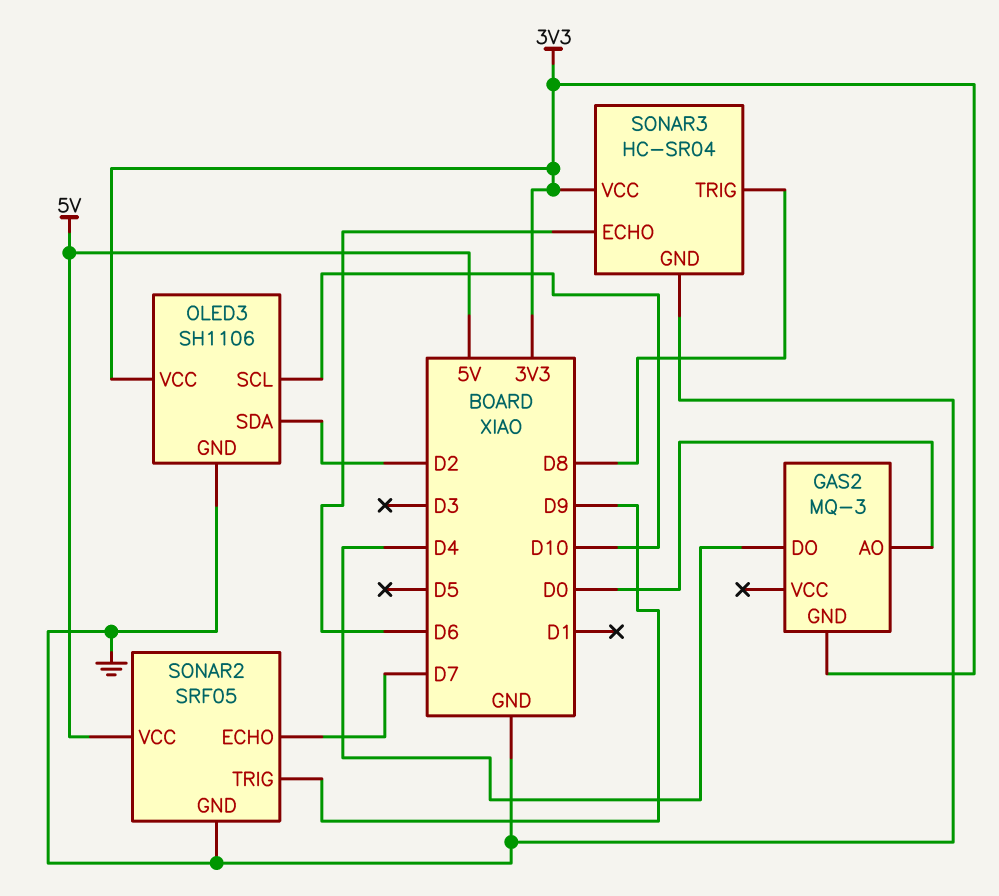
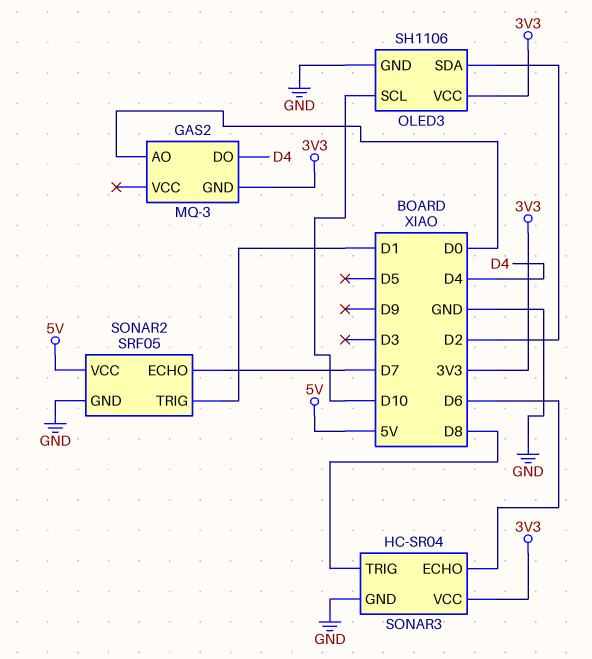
SONAR2 pin TRIG: D9 -> D1

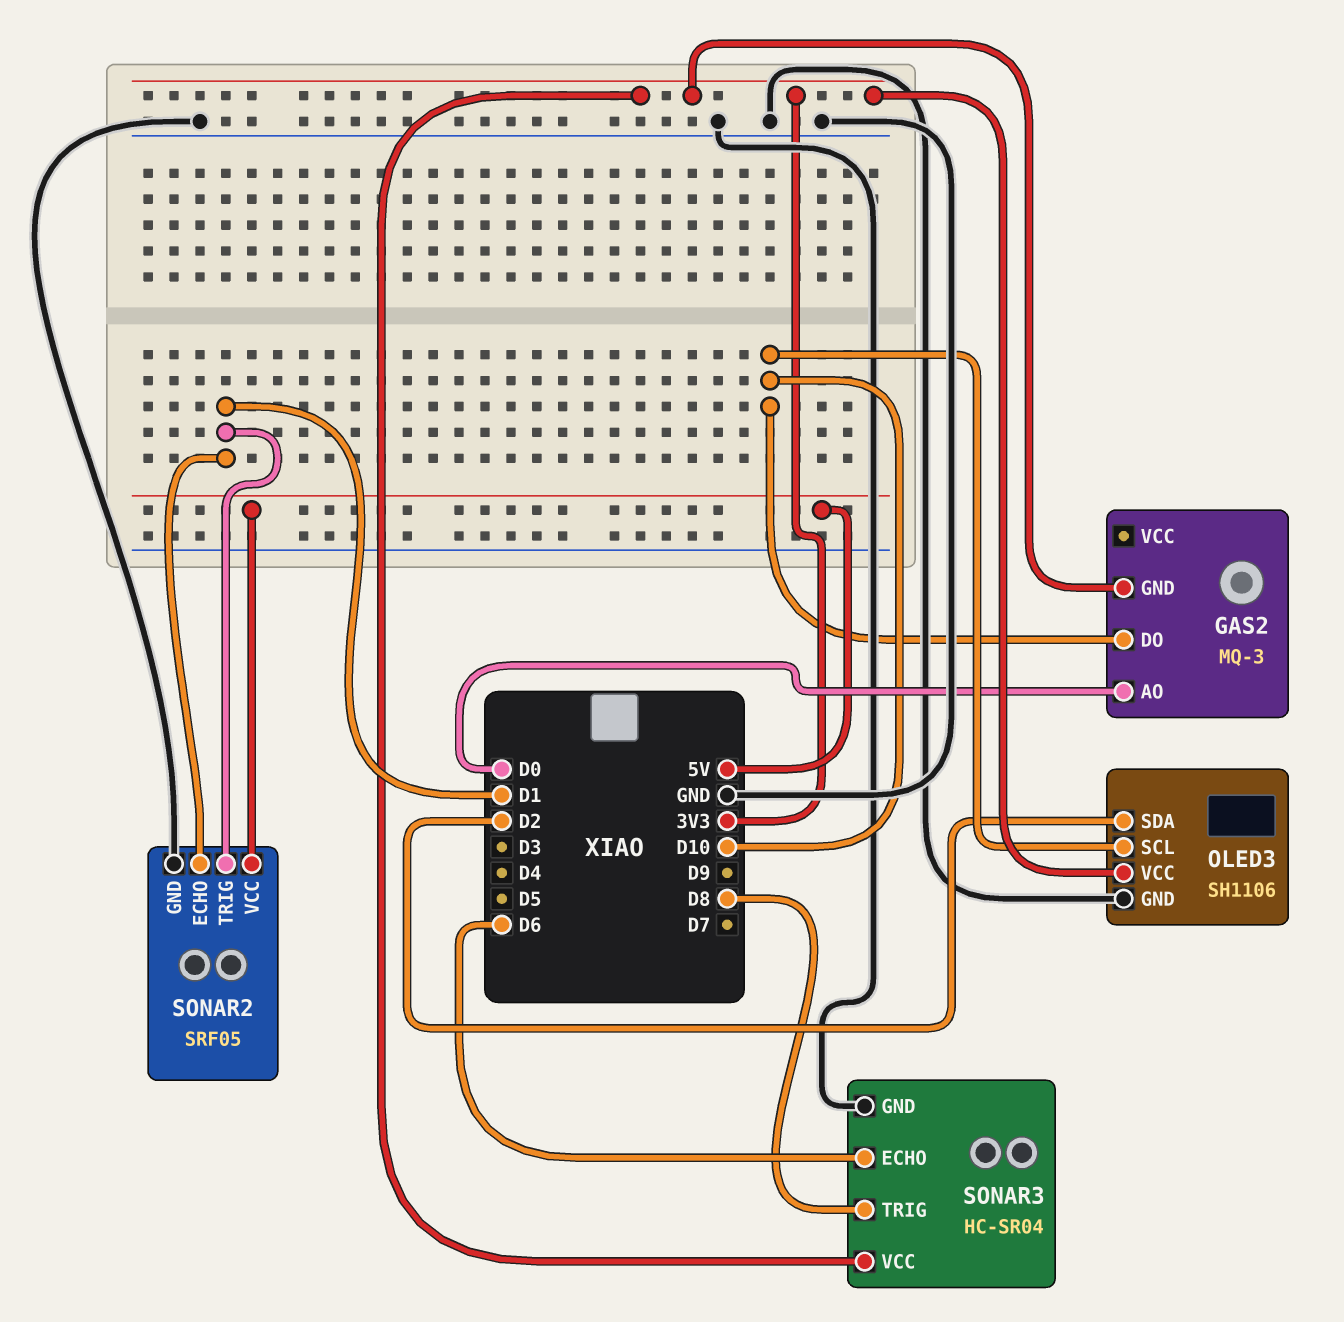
GAS2 pin DO: D4 -> D10
SONAR2 pin ECHO: D7 -> D1

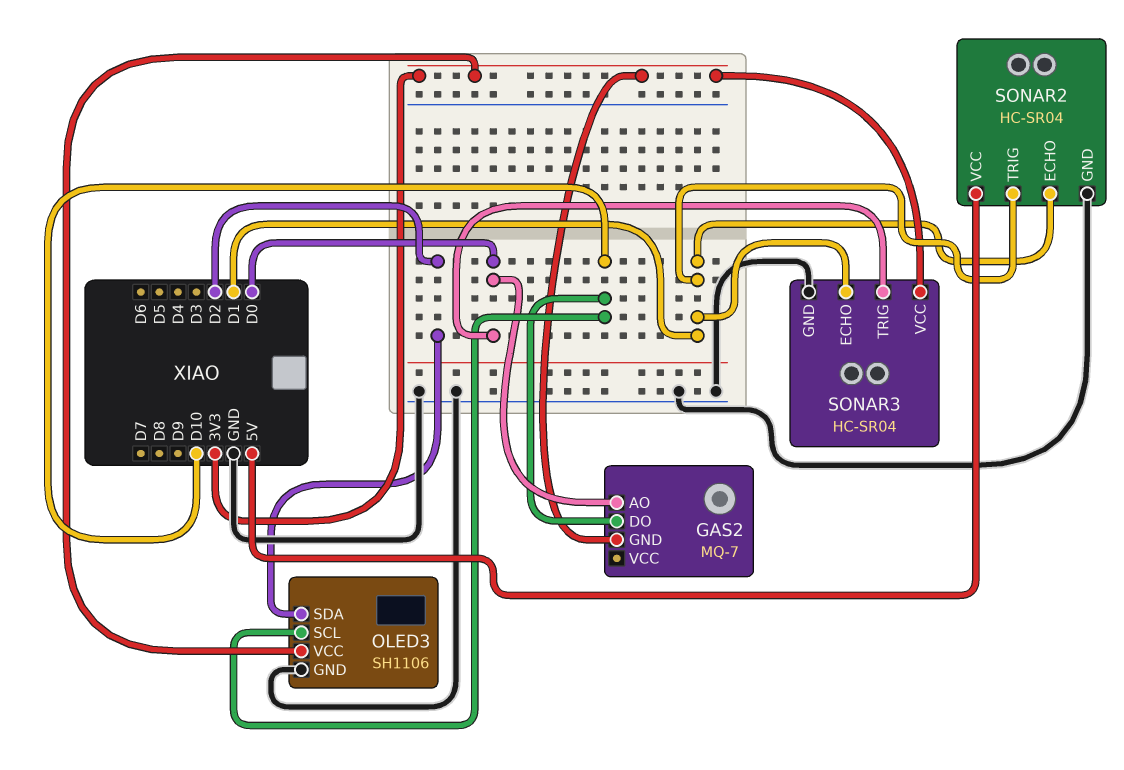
GAS2: MQ-3 -> MQ-7
SONAR2: SRF05 -> HC-SR04
SONAR3 pin ECHO: D6 -> D1
SONAR3 pin TRIG: D8 -> D0

